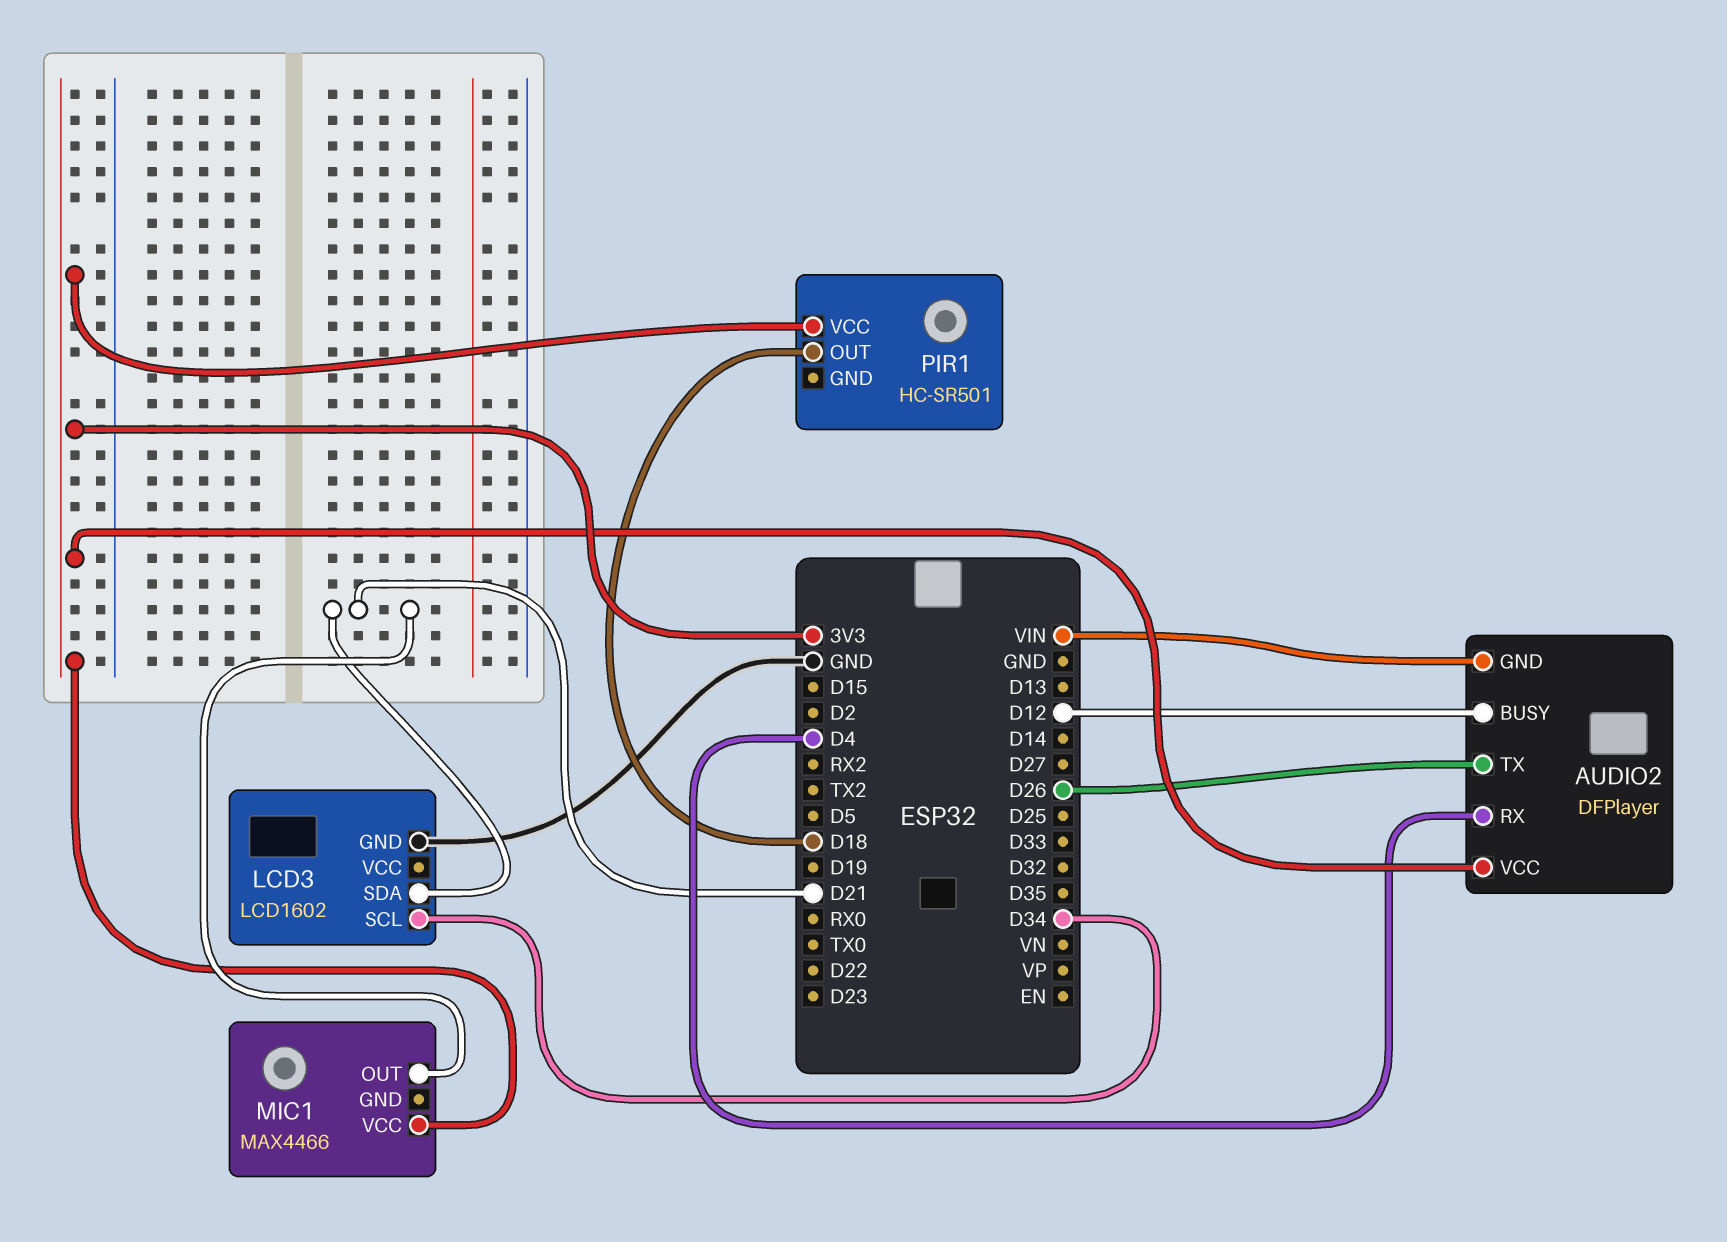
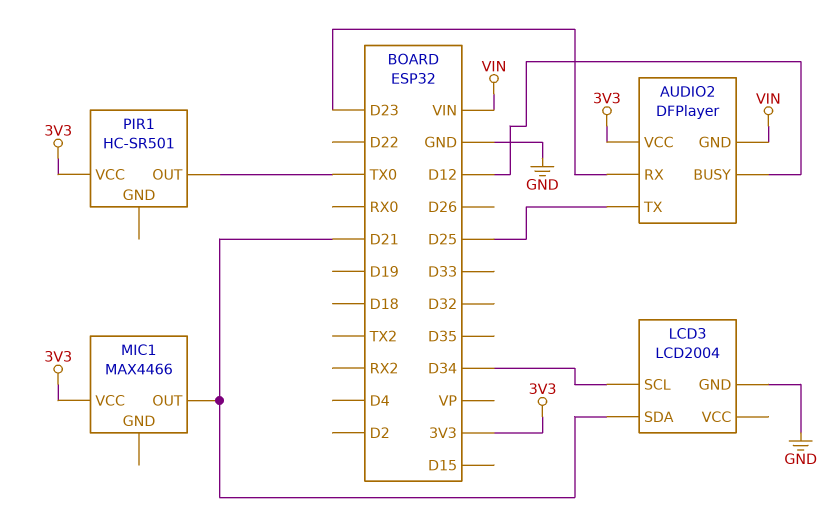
AUDIO2 pin RX: D4 -> D23
AUDIO2 pin TX: D26 -> D25
LCD3: LCD1602 -> LCD2004
PIR1 pin OUT: D18 -> TX0

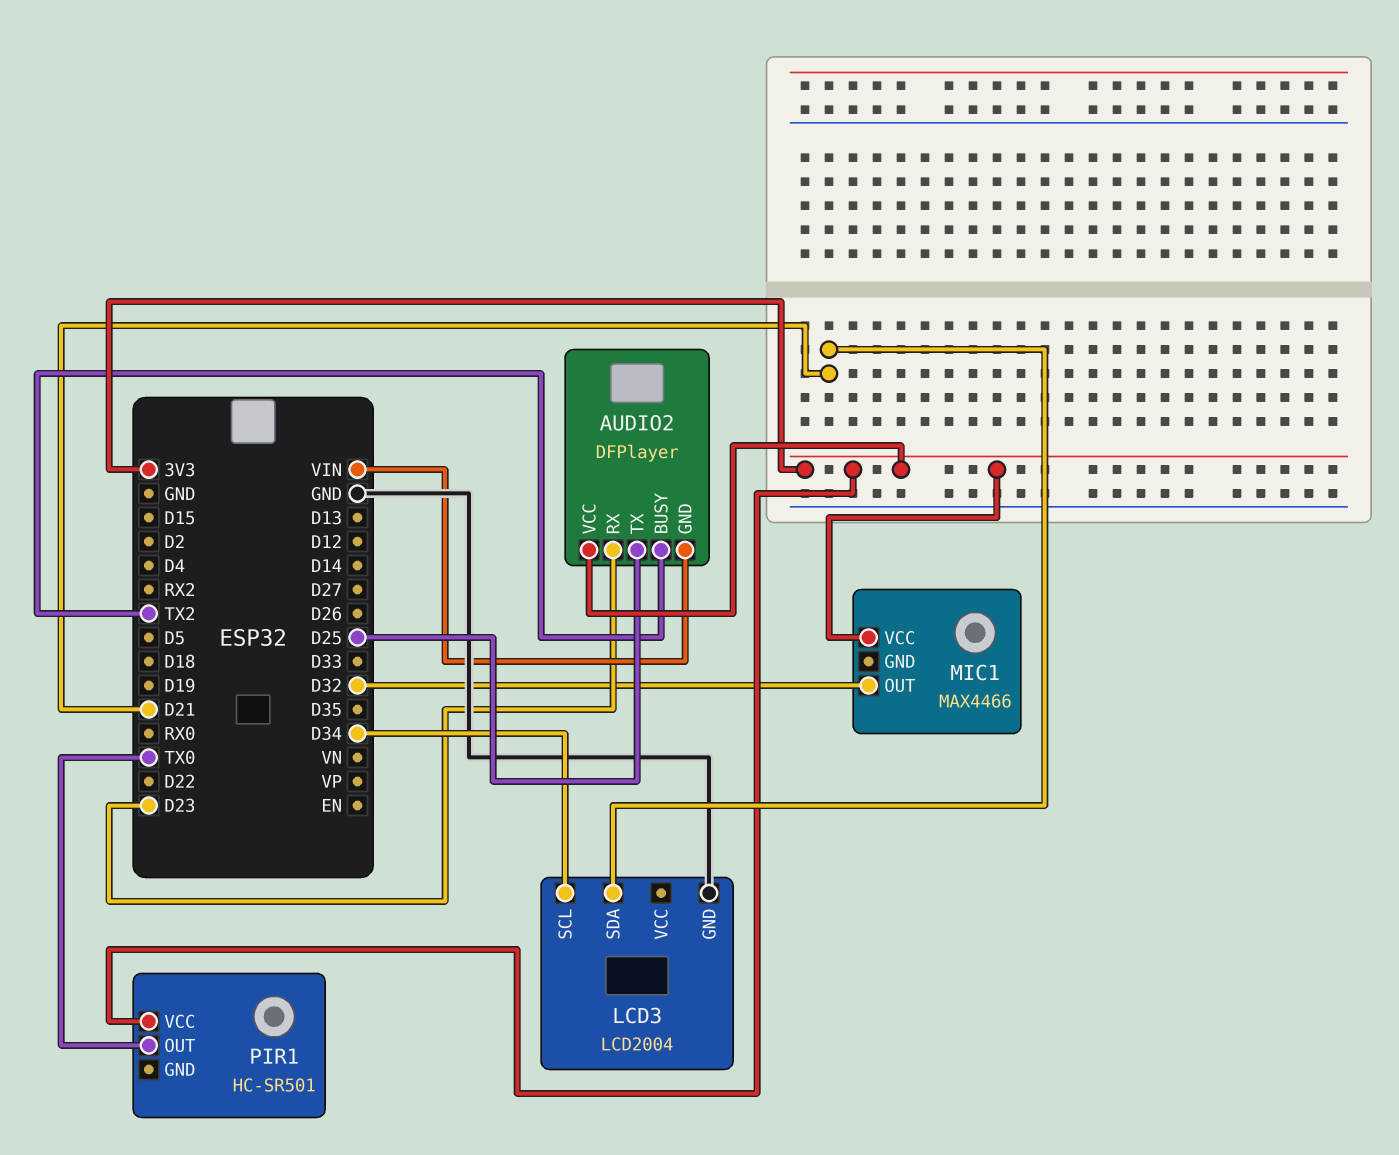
AUDIO2 pin BUSY: D12 -> TX2
MIC1 pin OUT: D21 -> D32

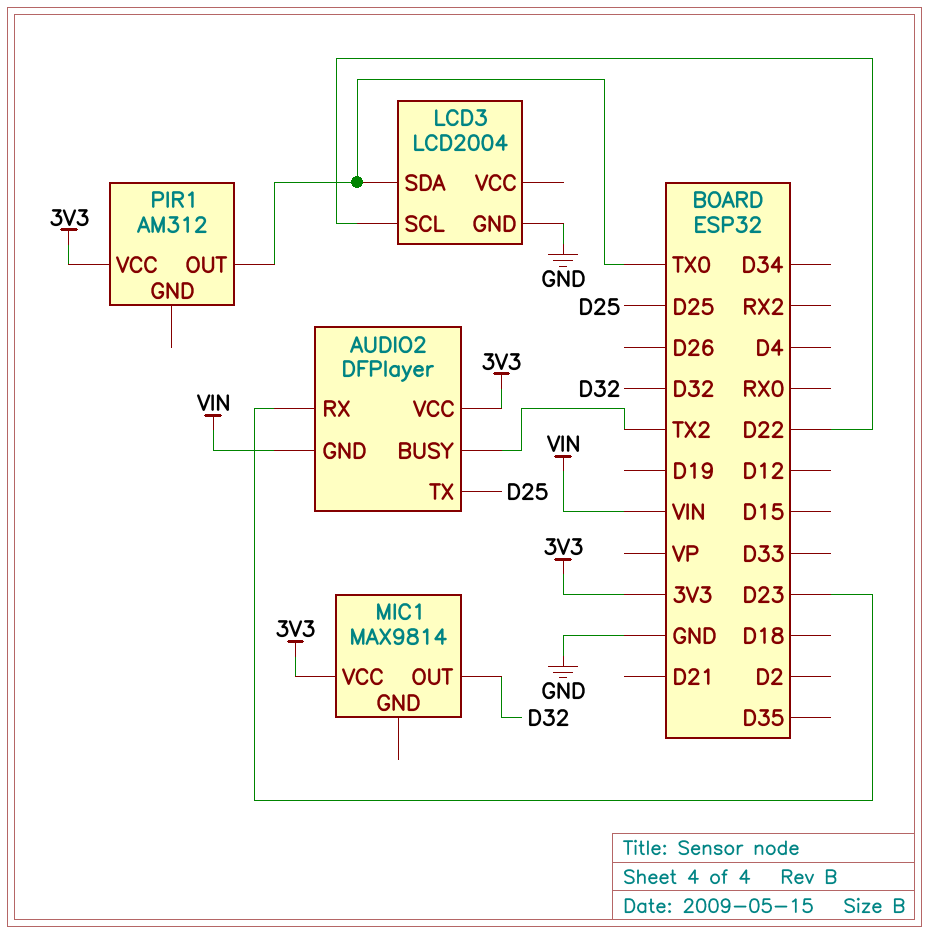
LCD3 pin SCL: D34 -> D22
LCD3 pin SDA: D21 -> TX0
MIC1: MAX4466 -> MAX9814
PIR1: HC-SR501 -> AM312

